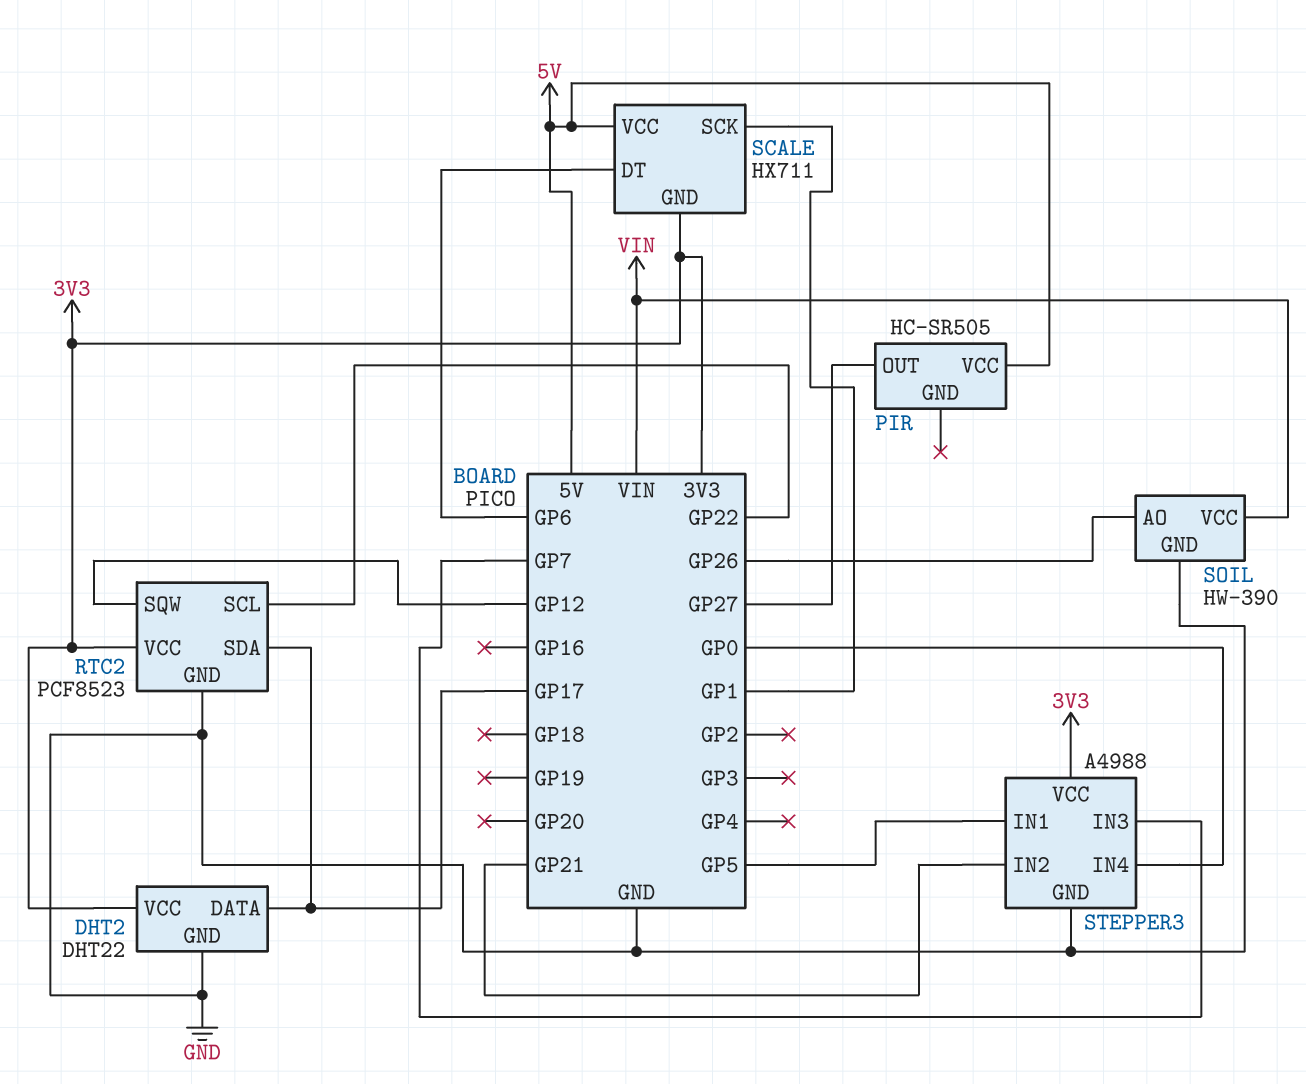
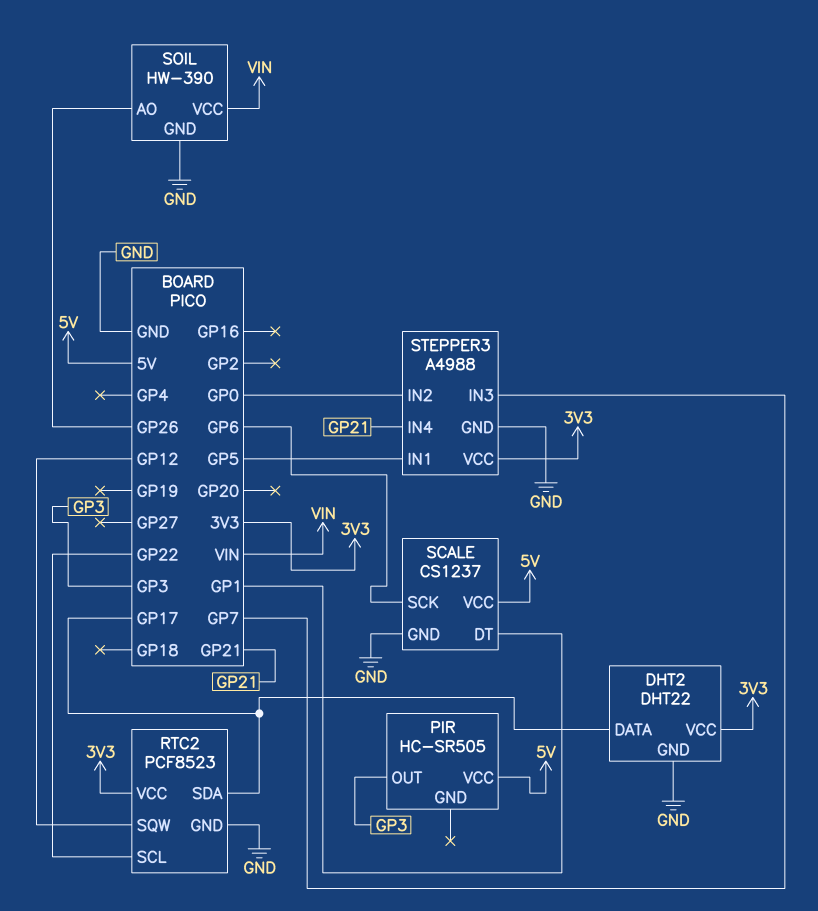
PIR pin OUT: GP27 -> GP3
SCALE: HX711 -> CS1237
SCALE pin DT: GP6 -> GP1
SCALE pin GND: 3V3 -> GND
SCALE pin SCK: GP1 -> GP6
STEPPER3 pin IN2: GP21 -> GP0
STEPPER3 pin IN4: GP0 -> GP21

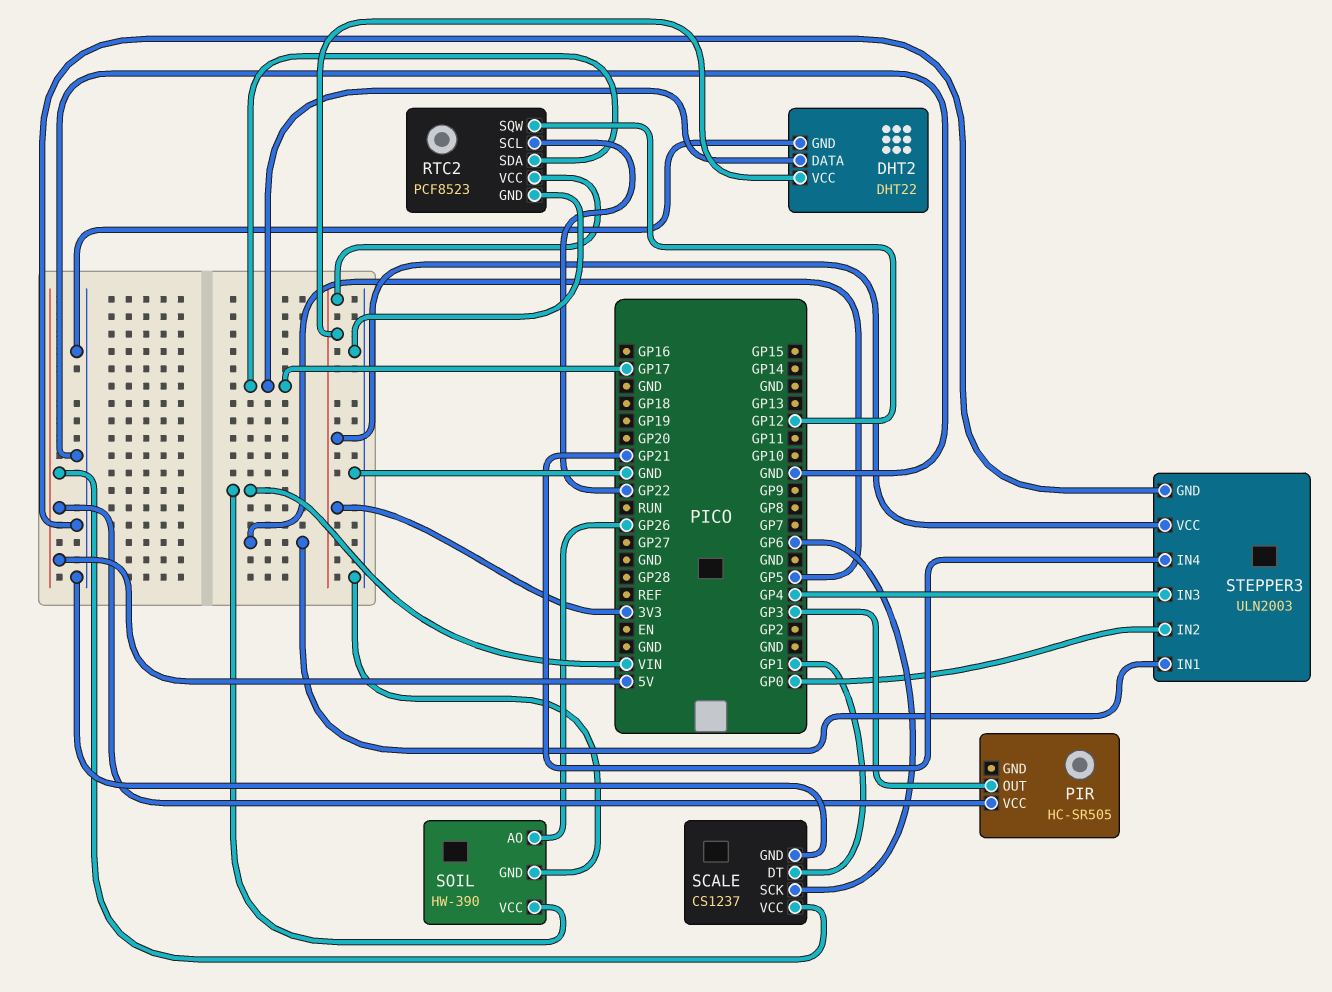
STEPPER3: A4988 -> ULN2003
STEPPER3 pin IN3: GP7 -> GP4

